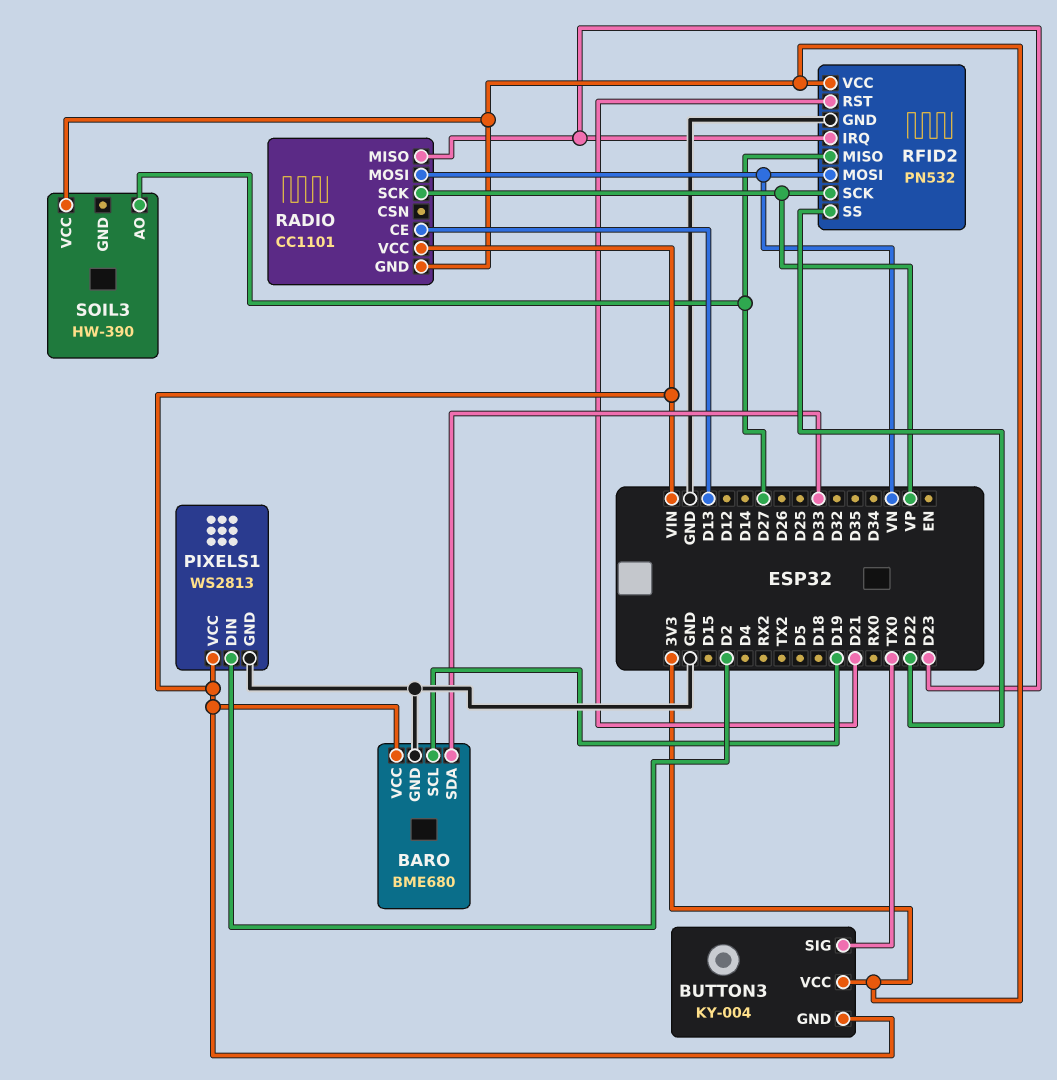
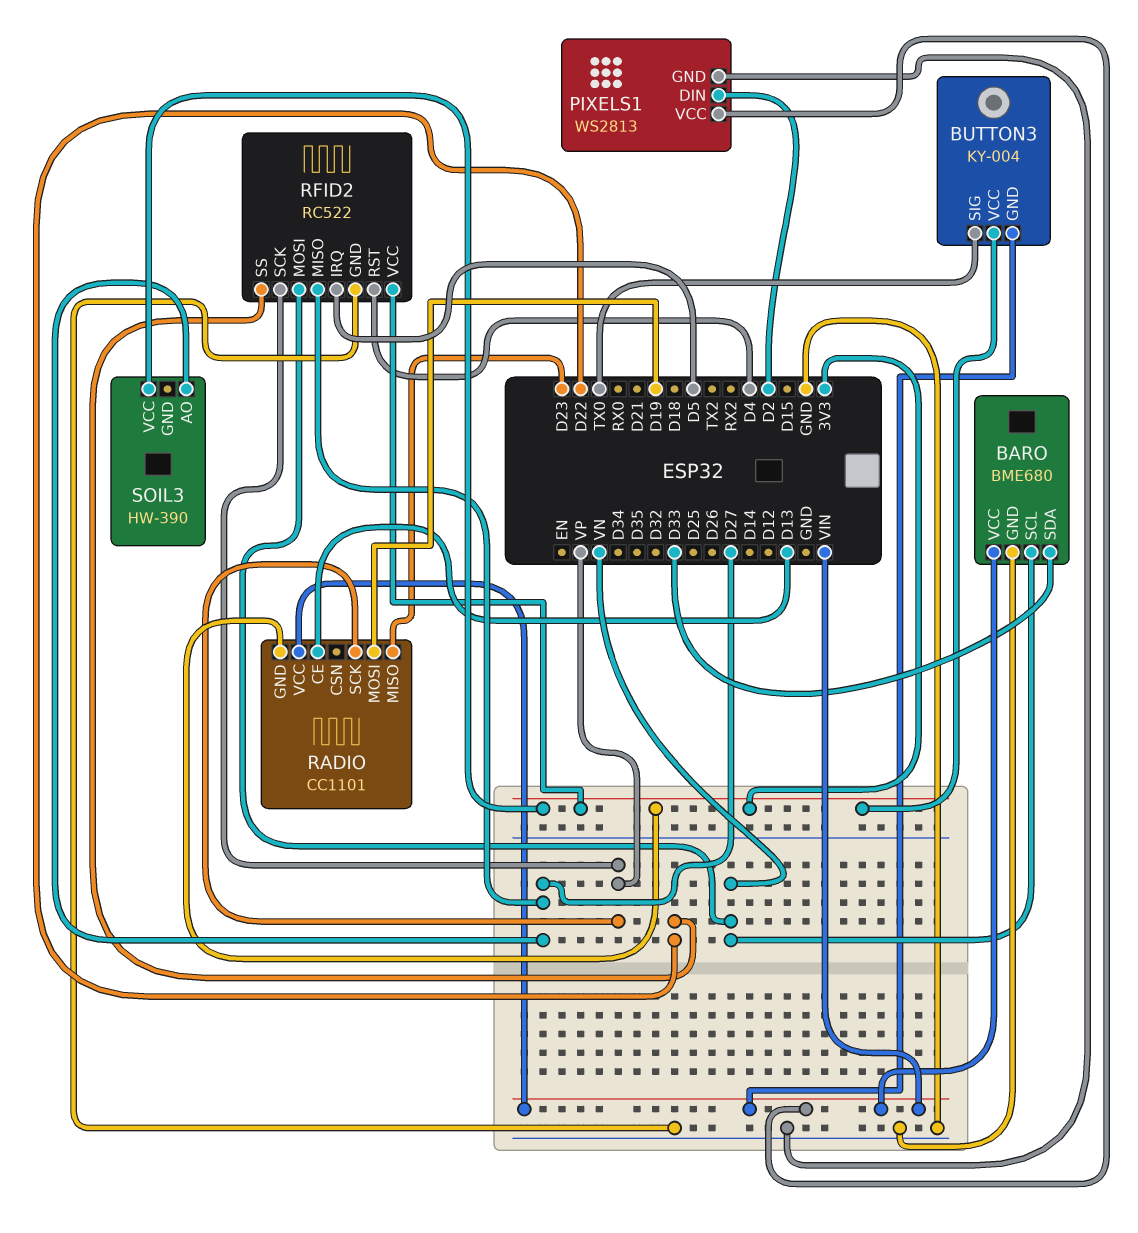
BARO pin SCL: D19 -> VN
RADIO pin MOSI: VN -> D19
RFID2: PN532 -> RC522
RFID2 pin IRQ: D23 -> D5
RFID2 pin RST: D21 -> D4

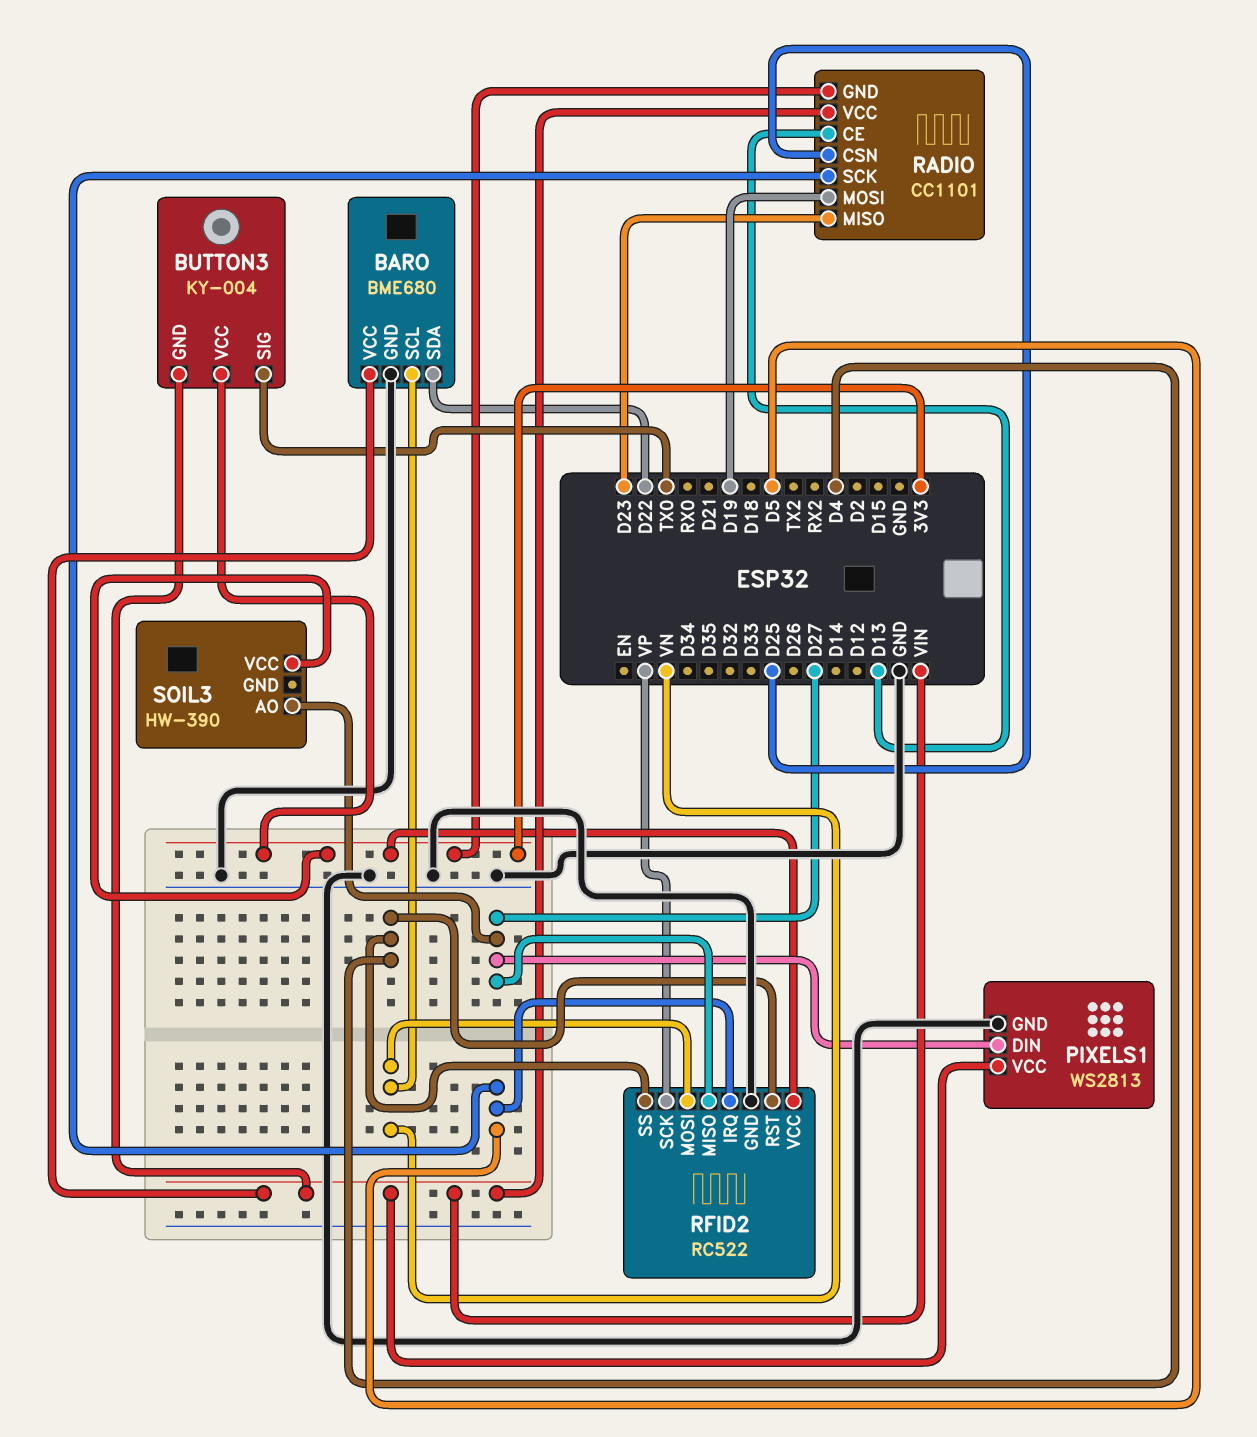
BARO pin SDA: D33 -> D22
PIXELS1 pin DIN: D2 -> D27
RADIO pin CSN: none -> D25
RADIO pin SCK: VP -> D5
RFID2 pin SS: D22 -> D4

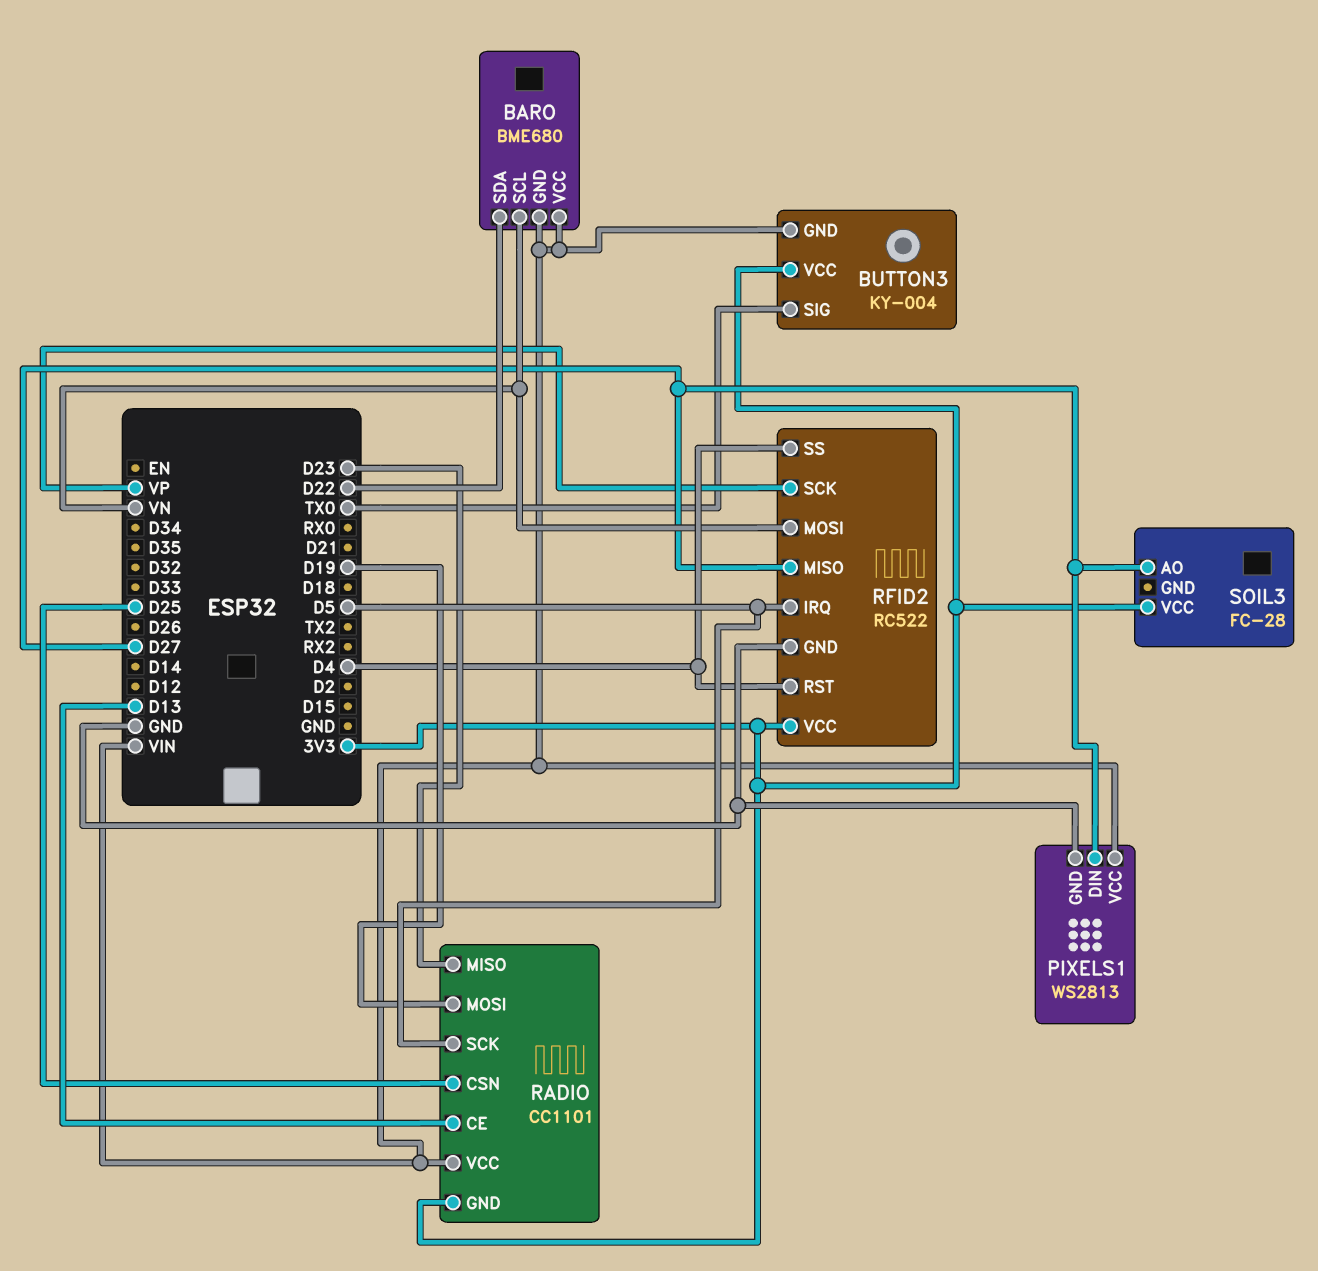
BARO pin GND: GND -> VIN
SOIL3: HW-390 -> FC-28

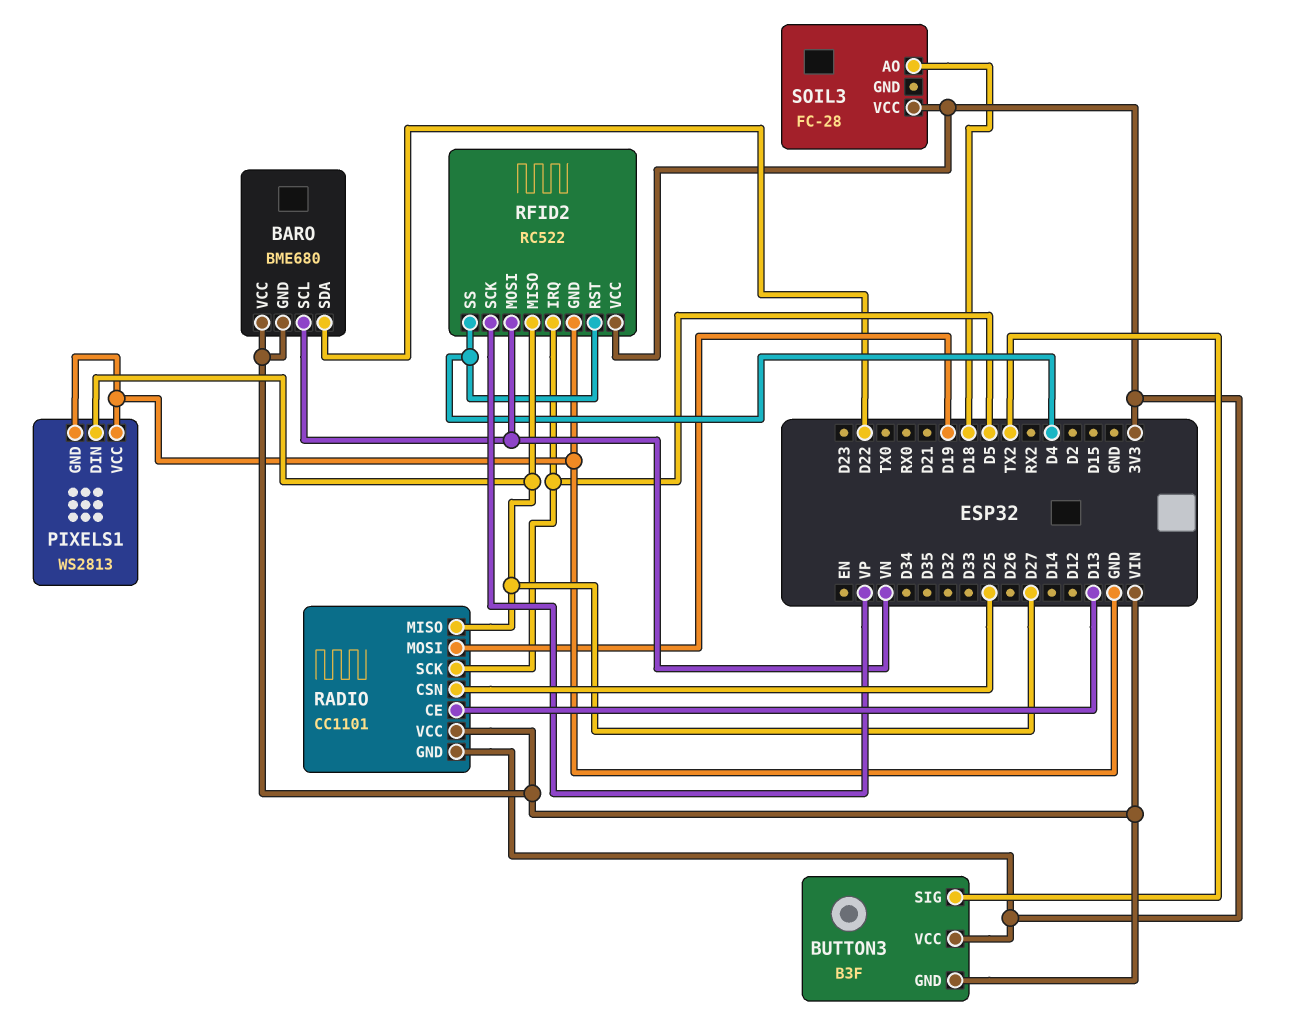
BUTTON3: KY-004 -> B3F
BUTTON3 pin SIG: TX0 -> TX2
PIXELS1 pin VCC: VIN -> GND
RADIO pin MISO: D23 -> D27
SOIL3 pin AO: D27 -> D18

